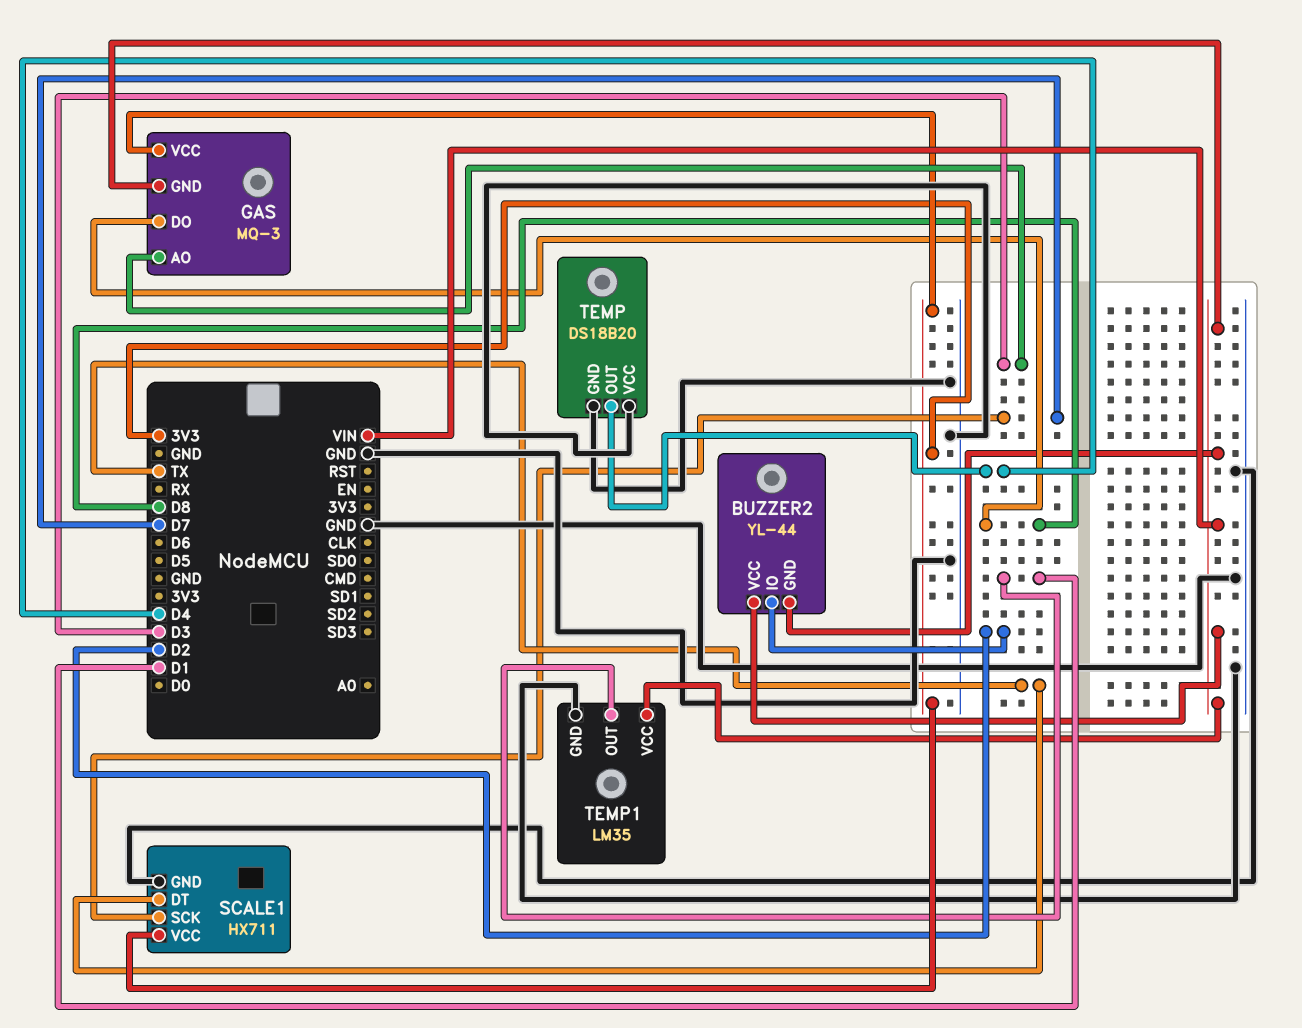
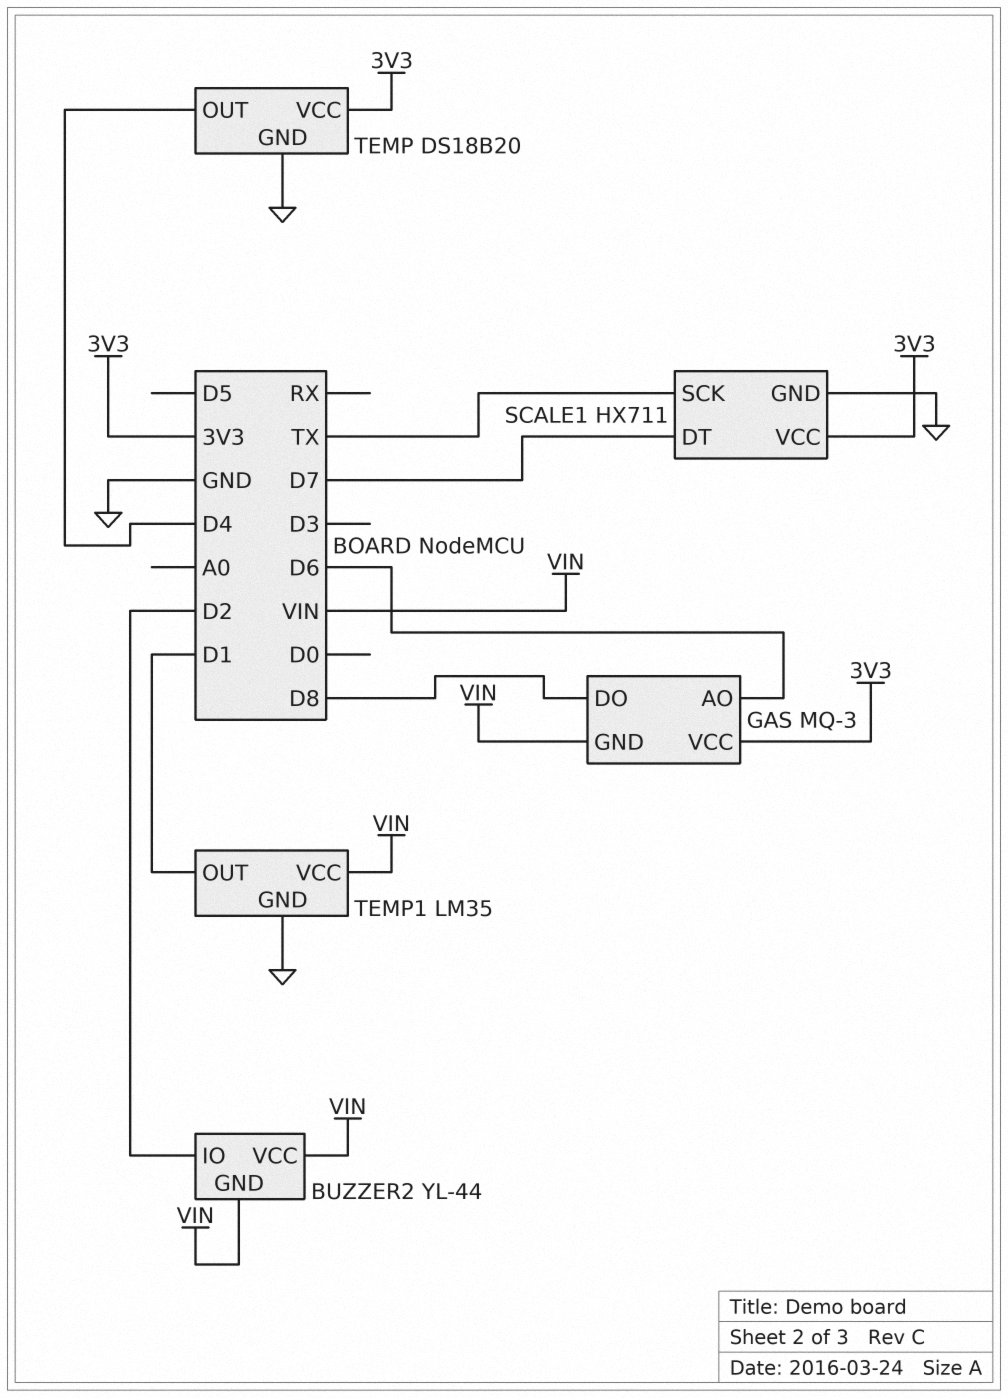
GAS pin AO: D3 -> D6
SCALE1 pin DT: TX -> D7
SCALE1 pin SCK: D7 -> TX
TEMP pin VCC: GND -> 3V3

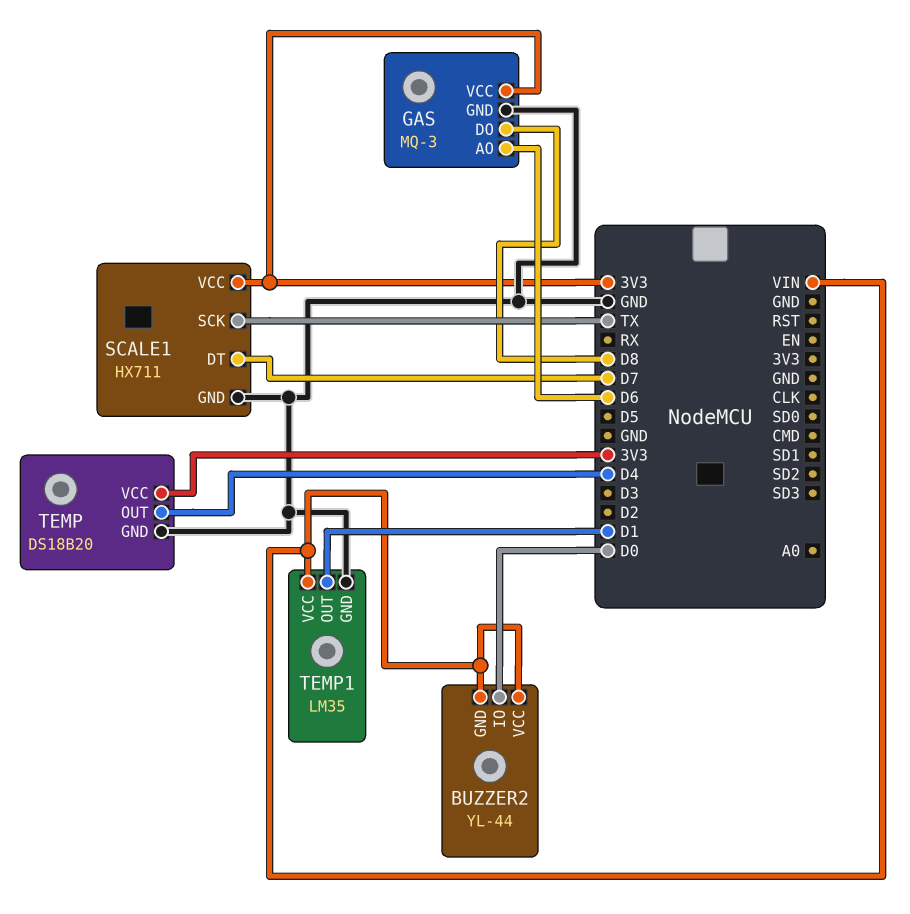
BUZZER2 pin IO: D2 -> D0
GAS pin GND: VIN -> GND

